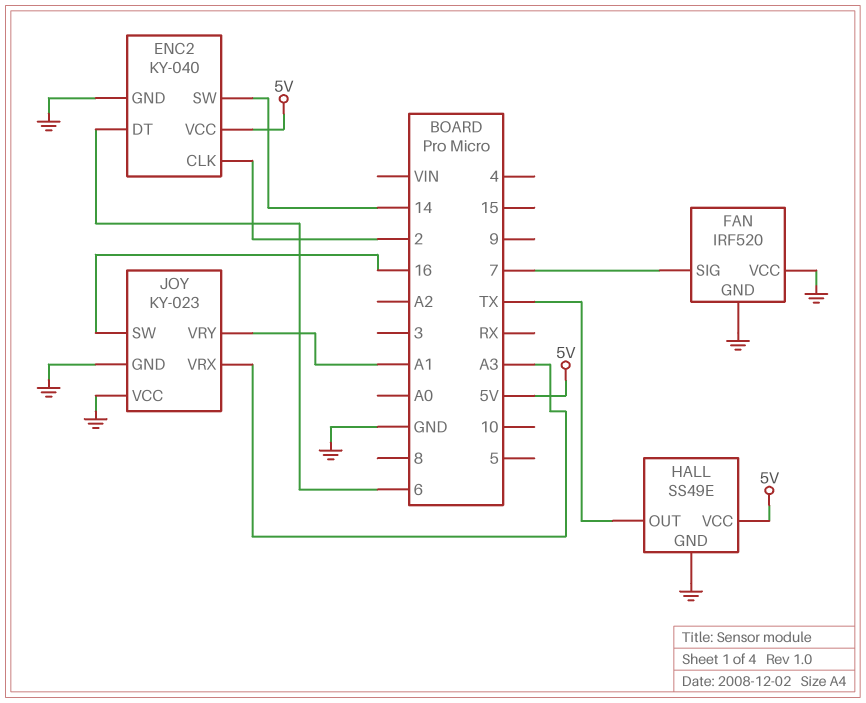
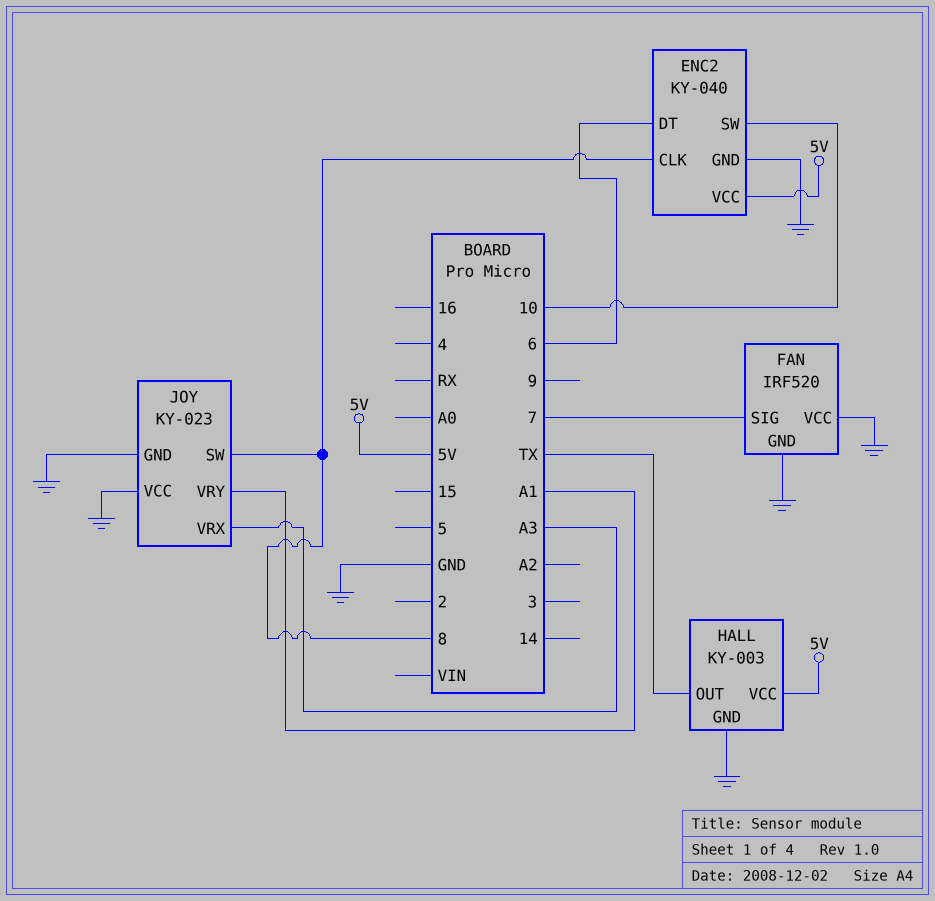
ENC2 pin CLK: 2 -> 8
ENC2 pin SW: 14 -> 10
HALL: SS49E -> KY-003
JOY pin SW: 16 -> 8

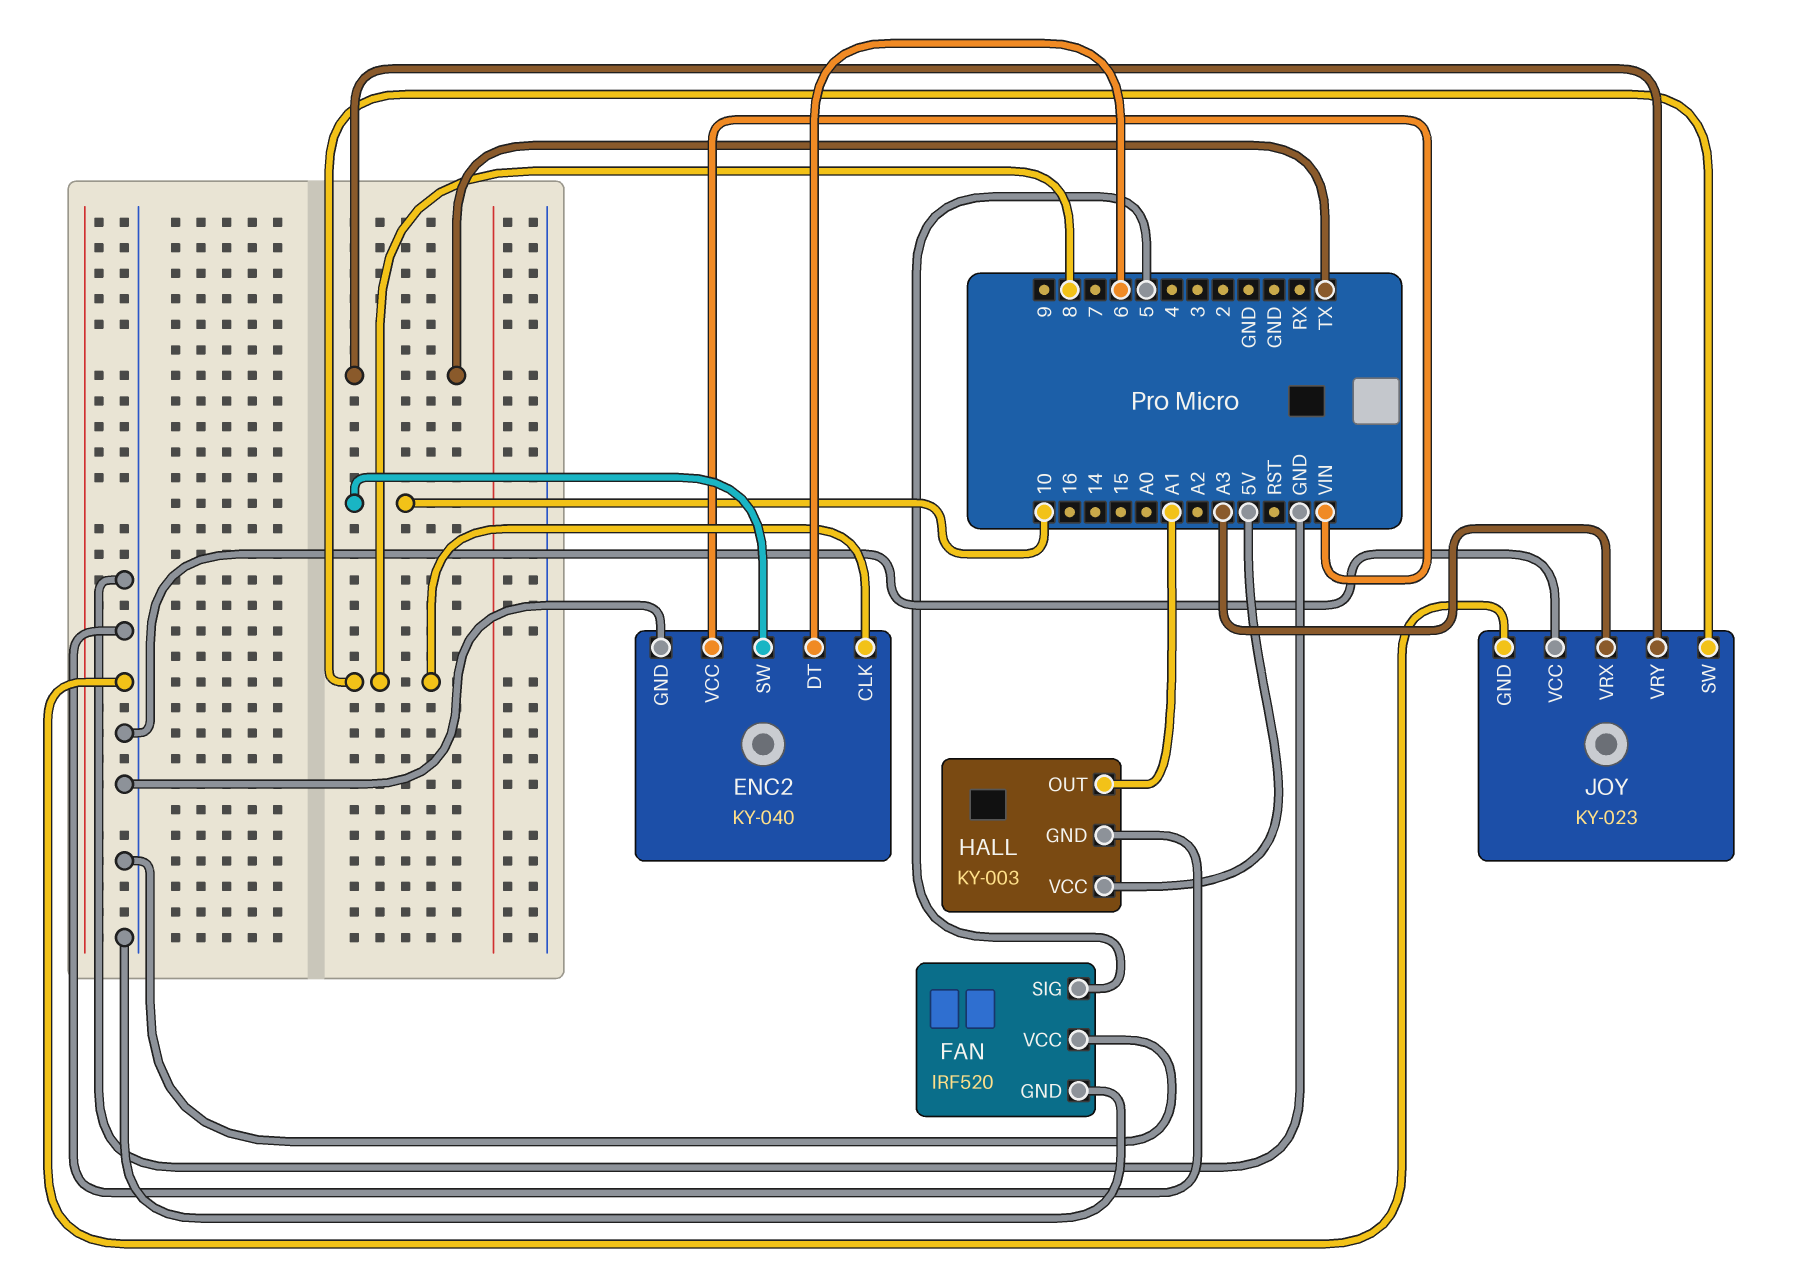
ENC2 pin VCC: 5V -> VIN
FAN pin SIG: 7 -> 5
HALL pin OUT: TX -> A1
JOY pin VRY: A1 -> TX

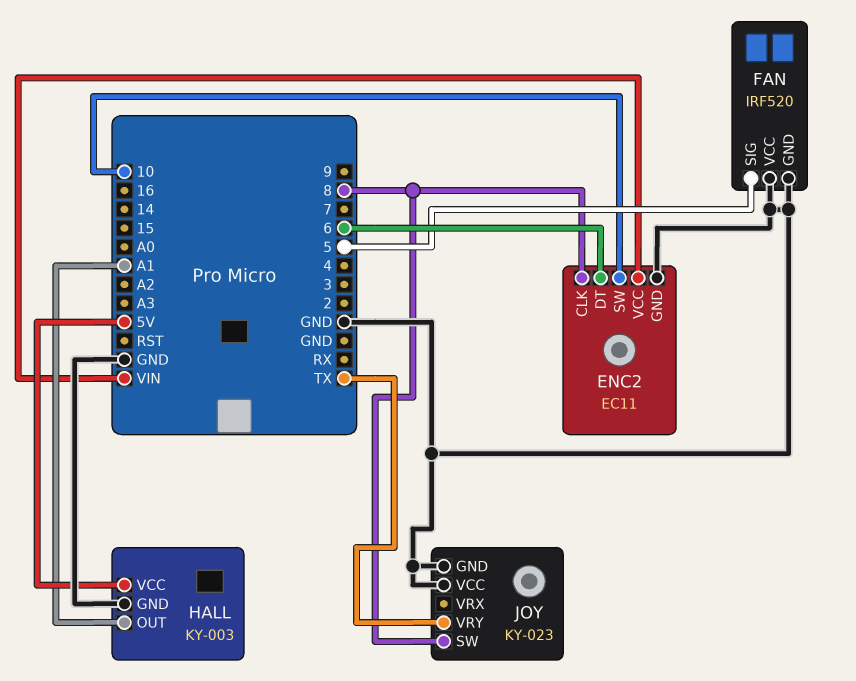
ENC2: KY-040 -> EC11
JOY pin VRX: A3 -> none

